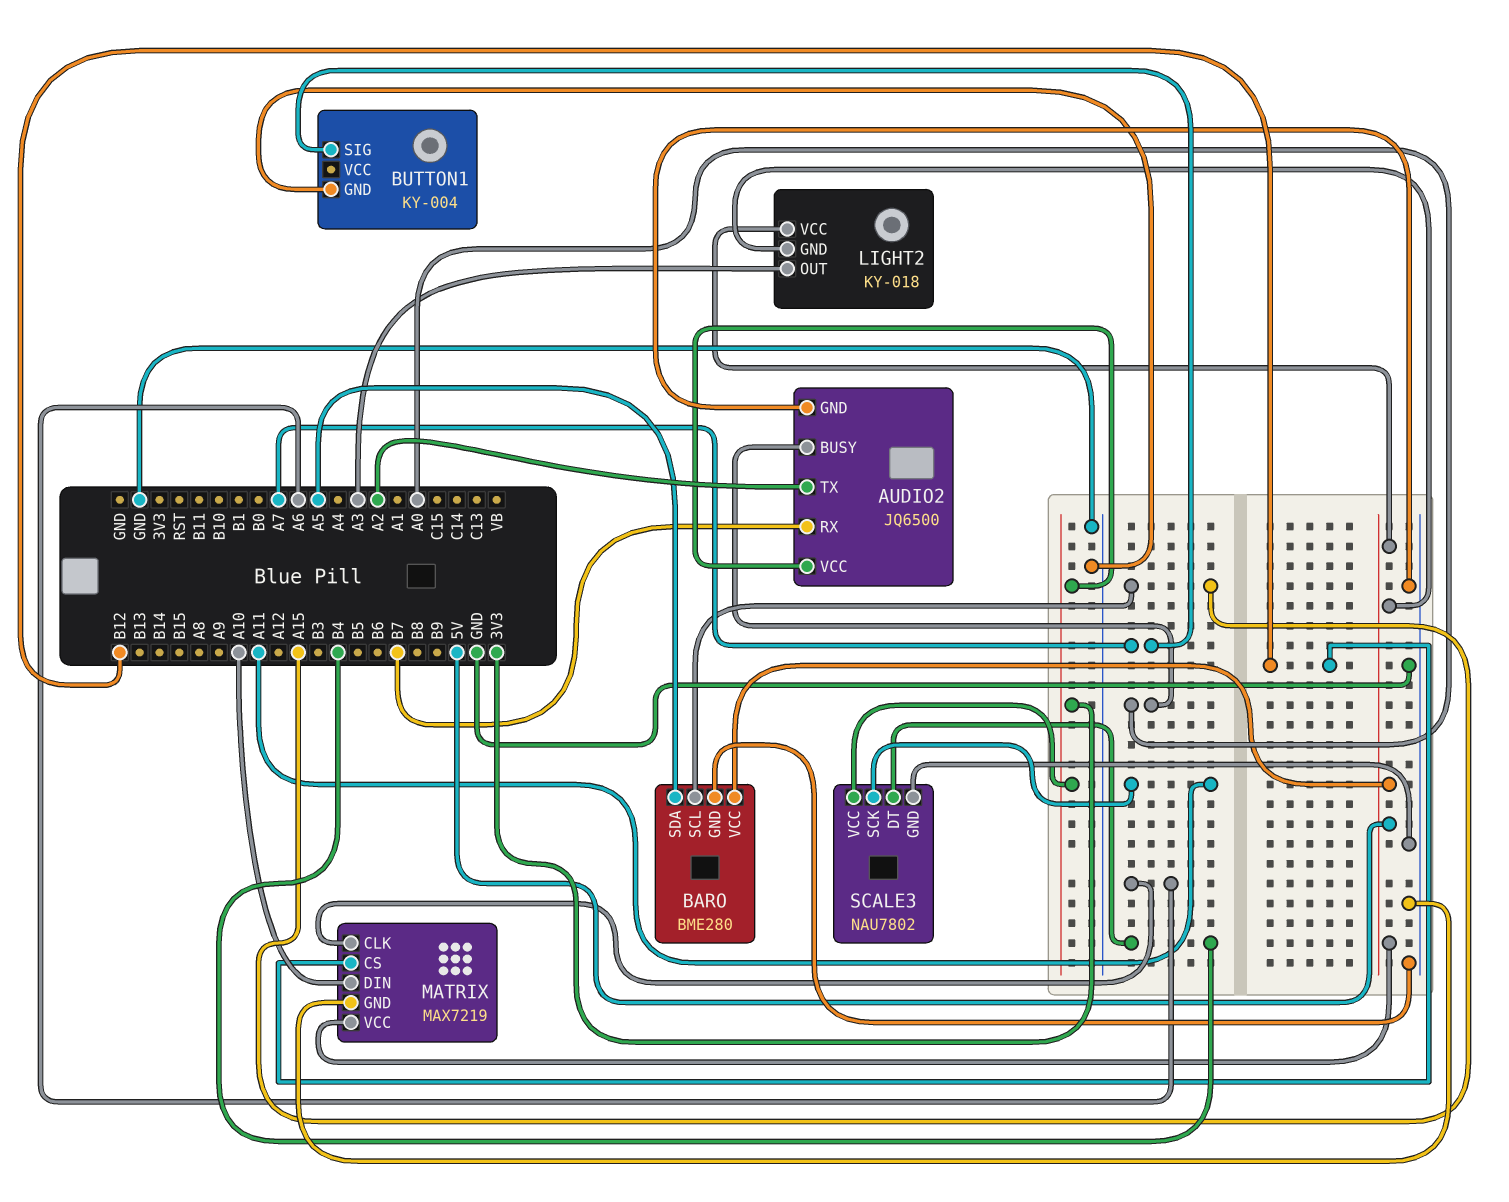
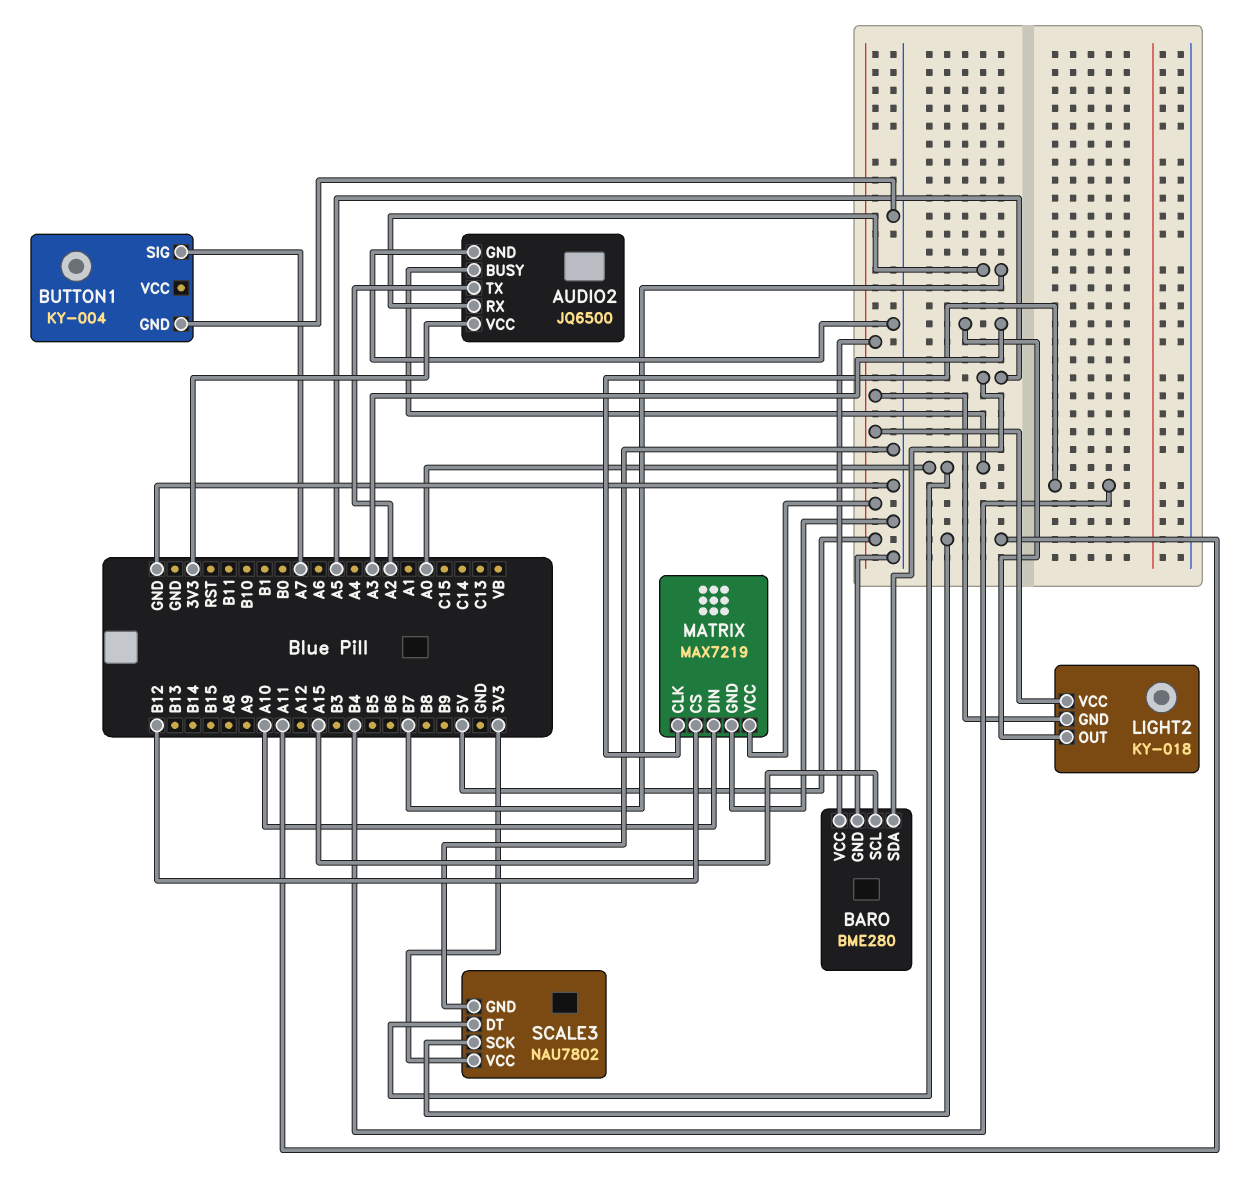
MATRIX pin CLK: A6 -> B4
SCALE3 pin DT: B4 -> A0

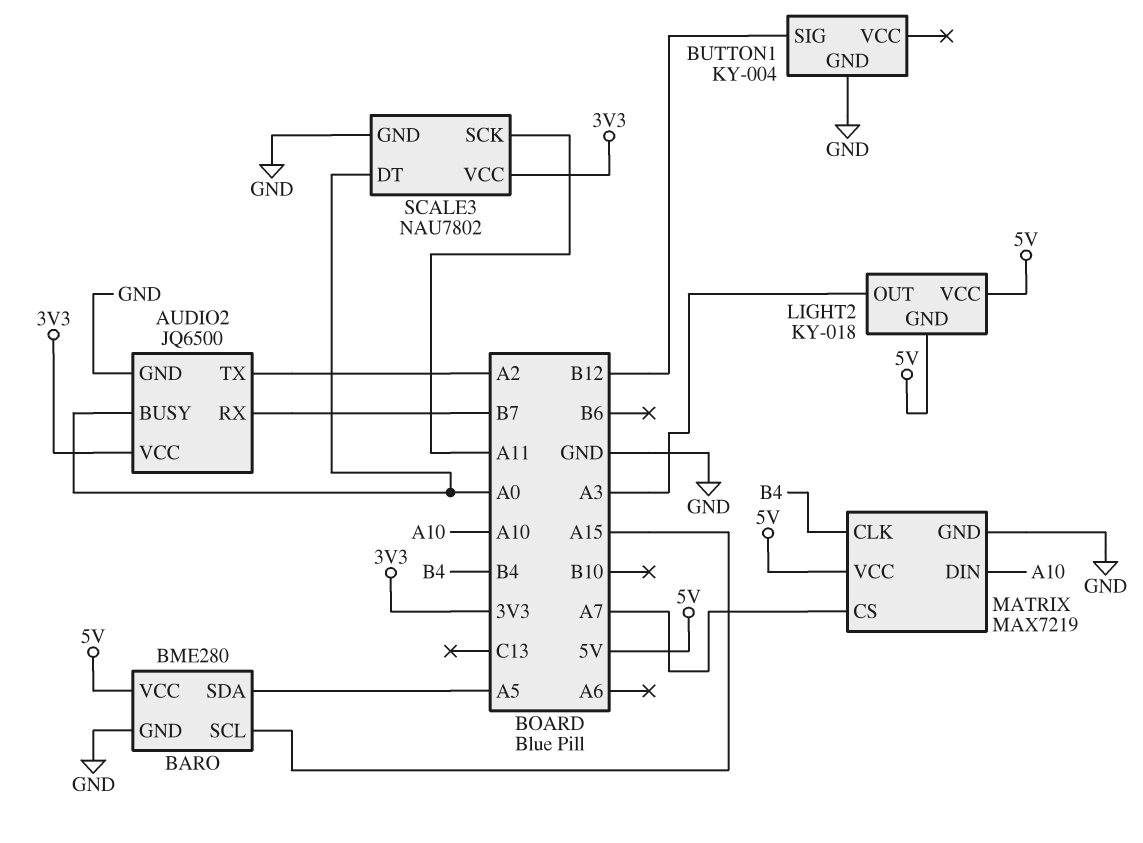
BUTTON1 pin SIG: A7 -> B12
MATRIX pin CS: B12 -> A7

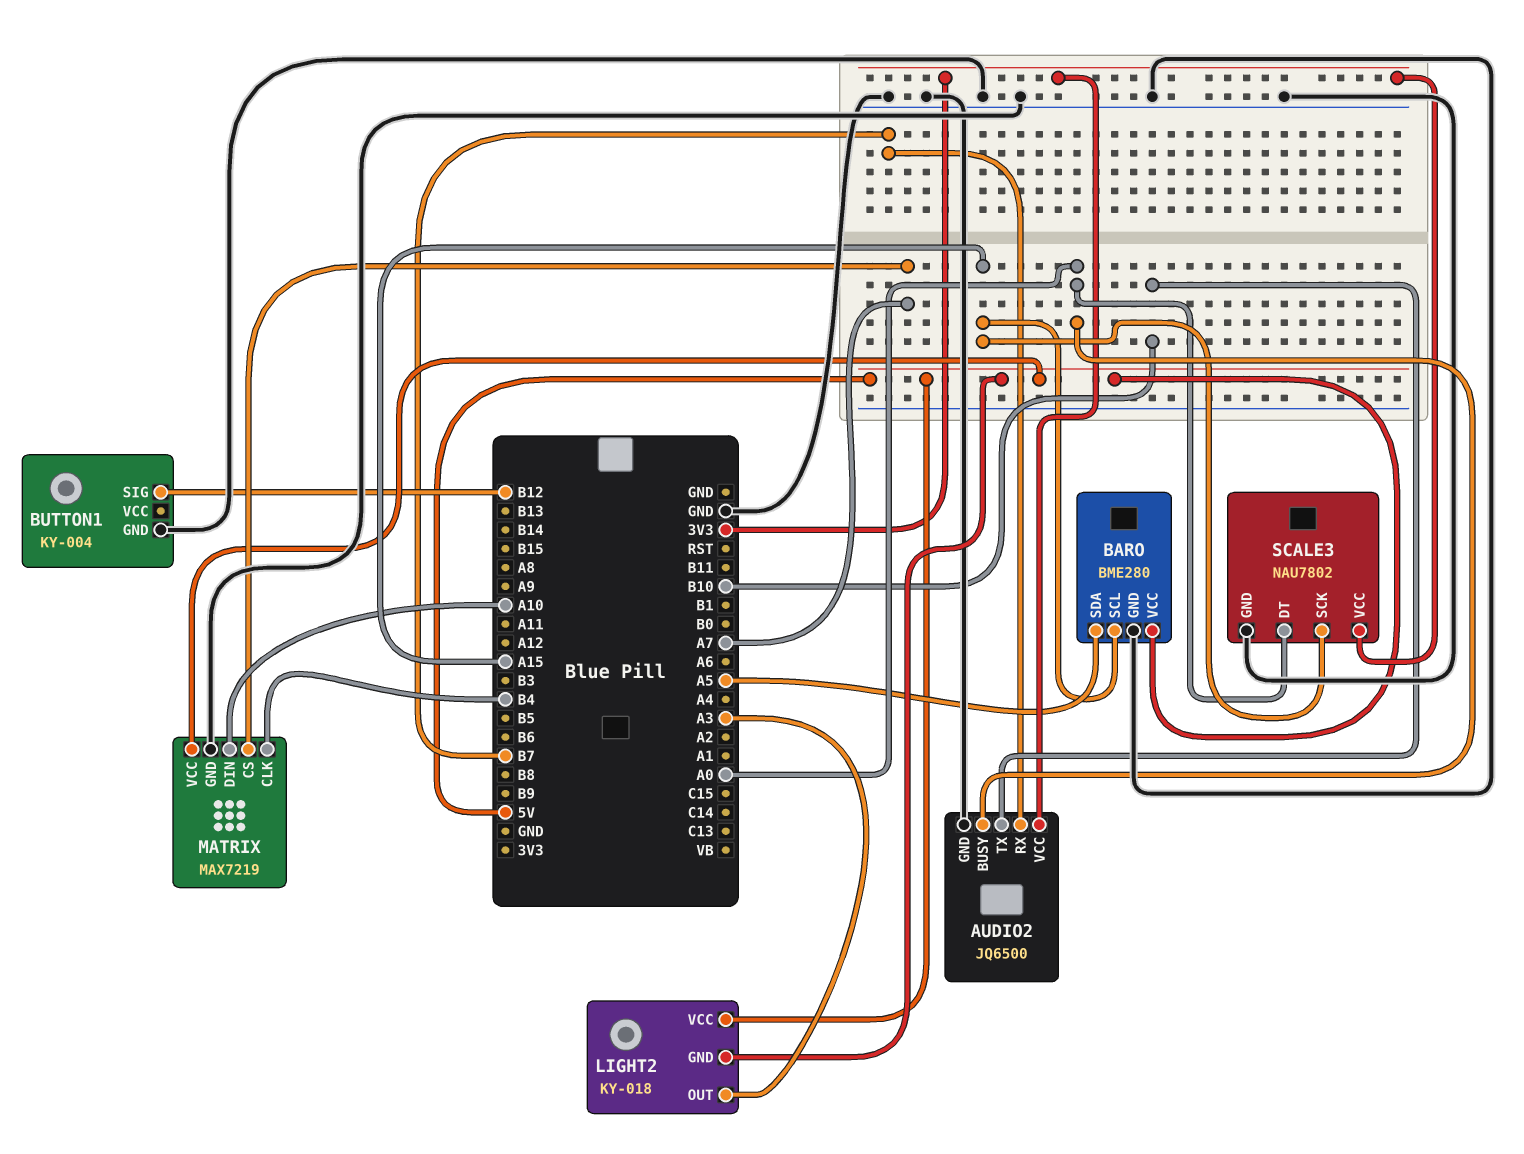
AUDIO2 pin TX: A2 -> B10
SCALE3 pin SCK: A11 -> A15

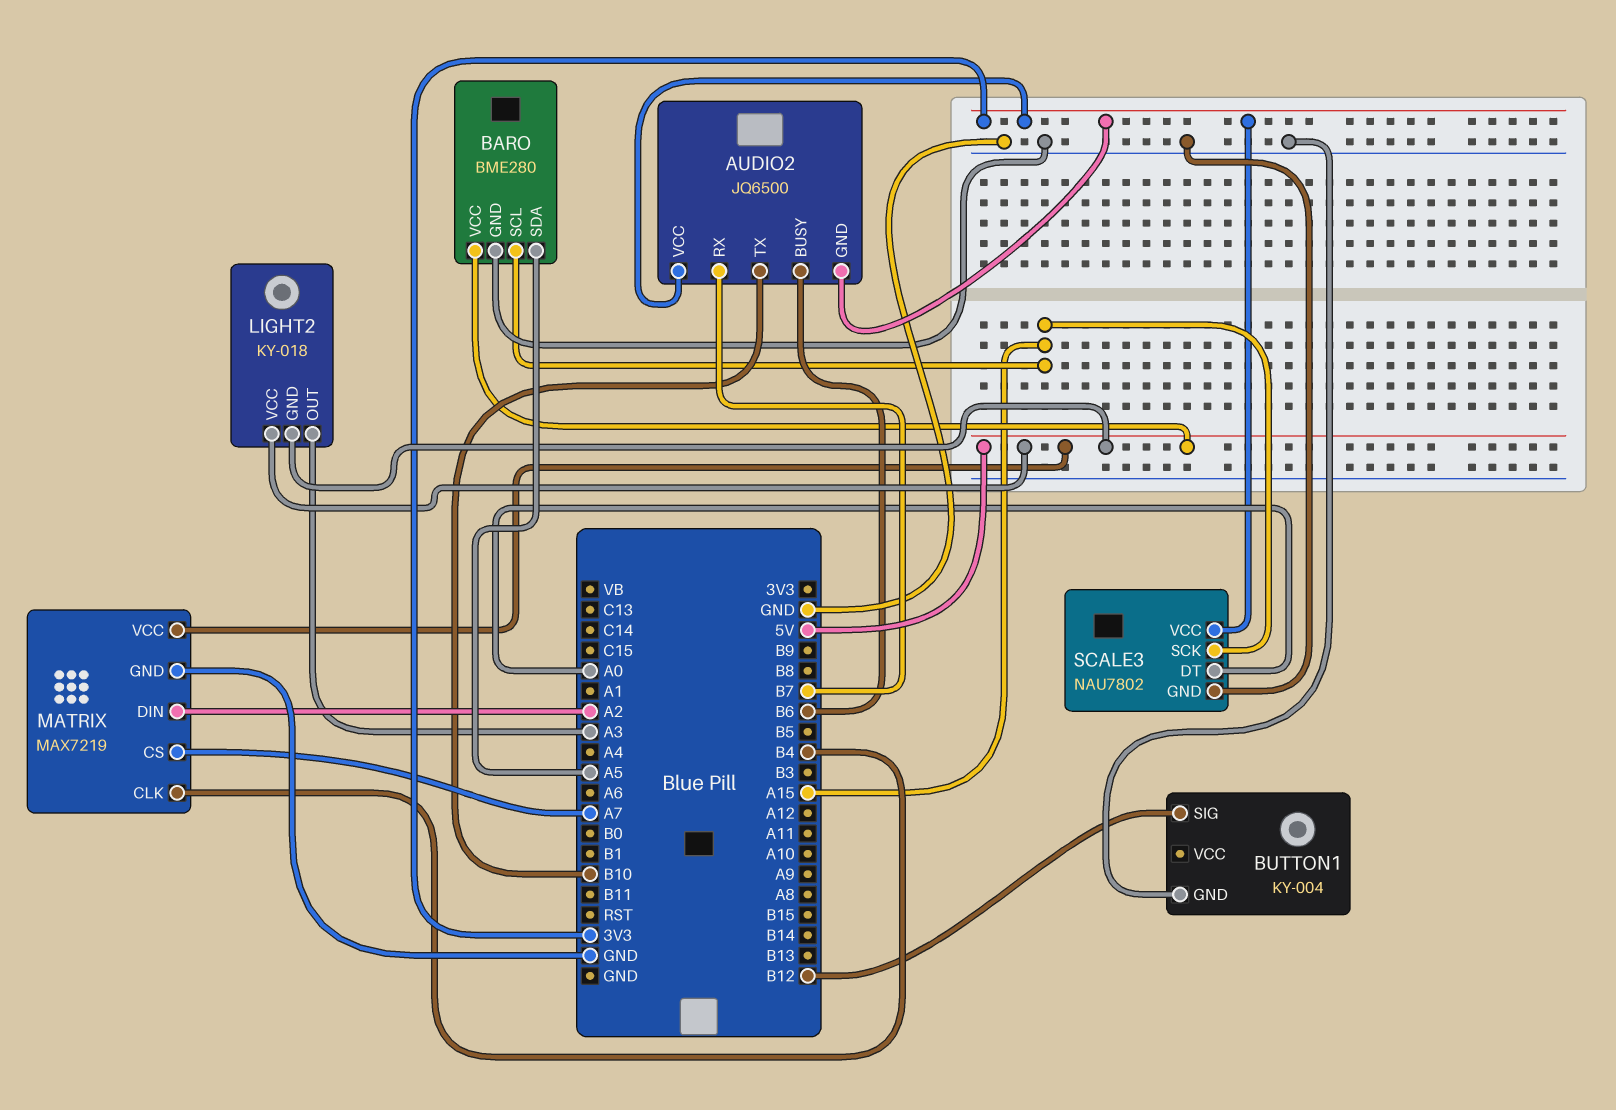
AUDIO2 pin BUSY: A0 -> B6
AUDIO2 pin GND: GND -> 3V3
MATRIX pin DIN: A10 -> A2

